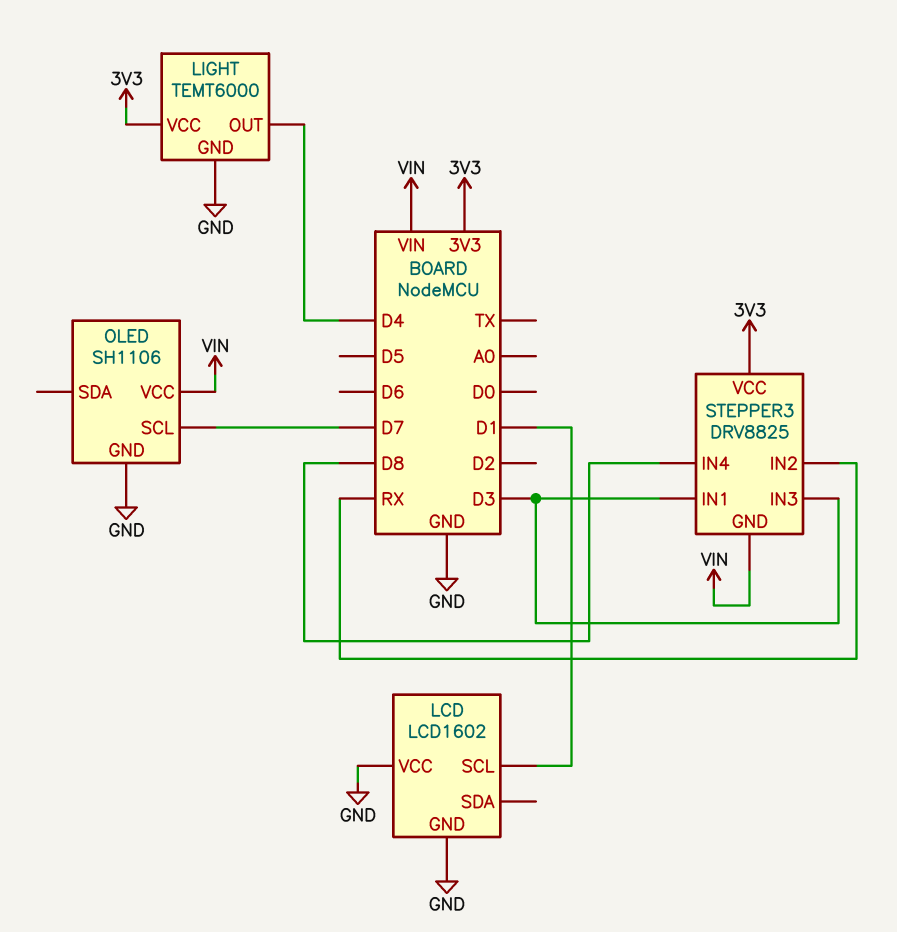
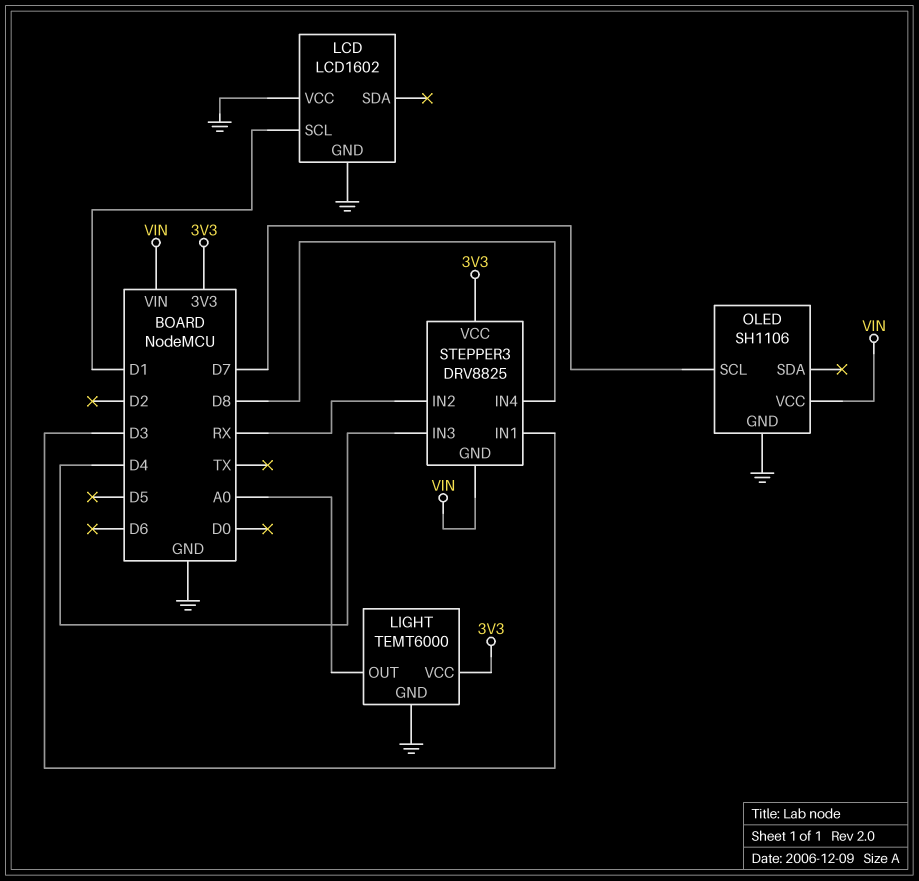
LIGHT pin OUT: D4 -> A0
STEPPER3 pin IN3: D3 -> D4

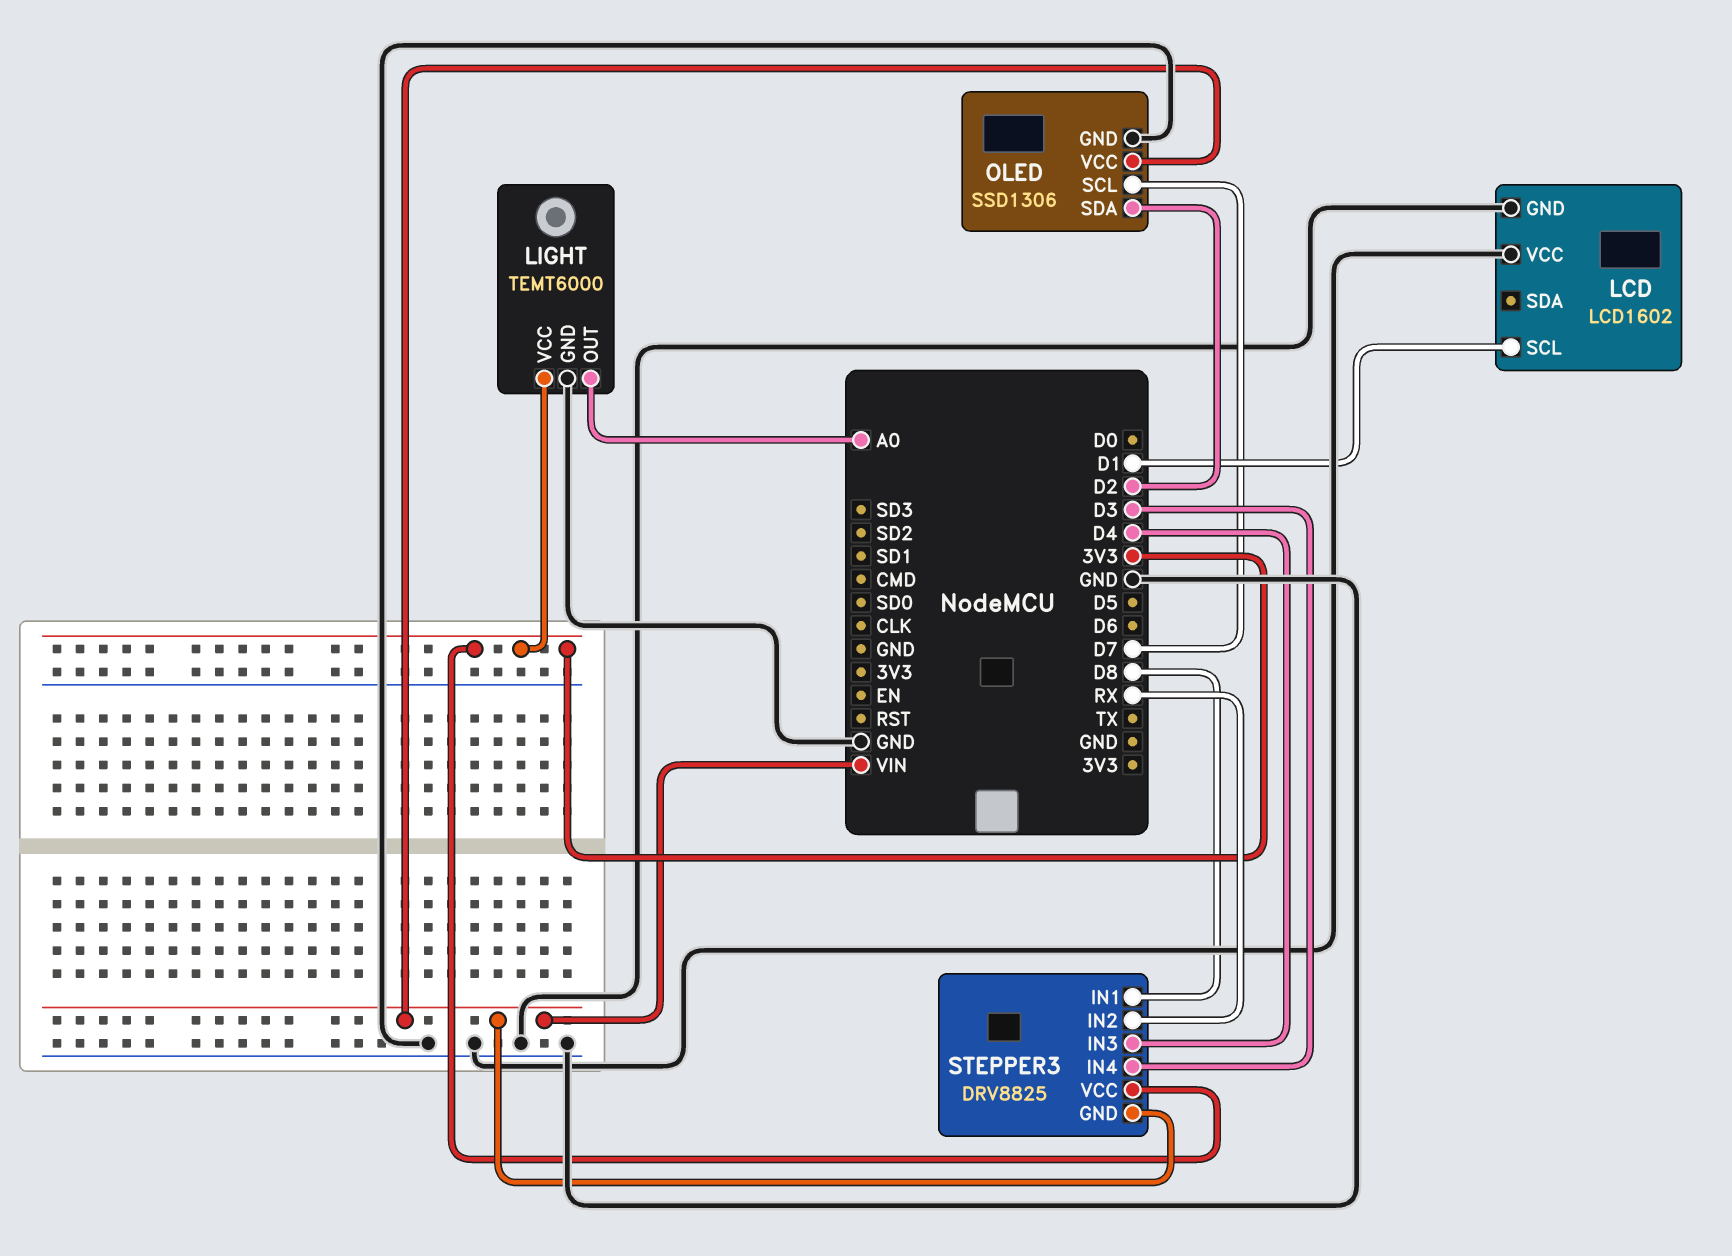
OLED: SH1106 -> SSD1306
OLED pin SDA: none -> D2
STEPPER3 pin IN1: D3 -> D8
STEPPER3 pin IN4: D8 -> D3

